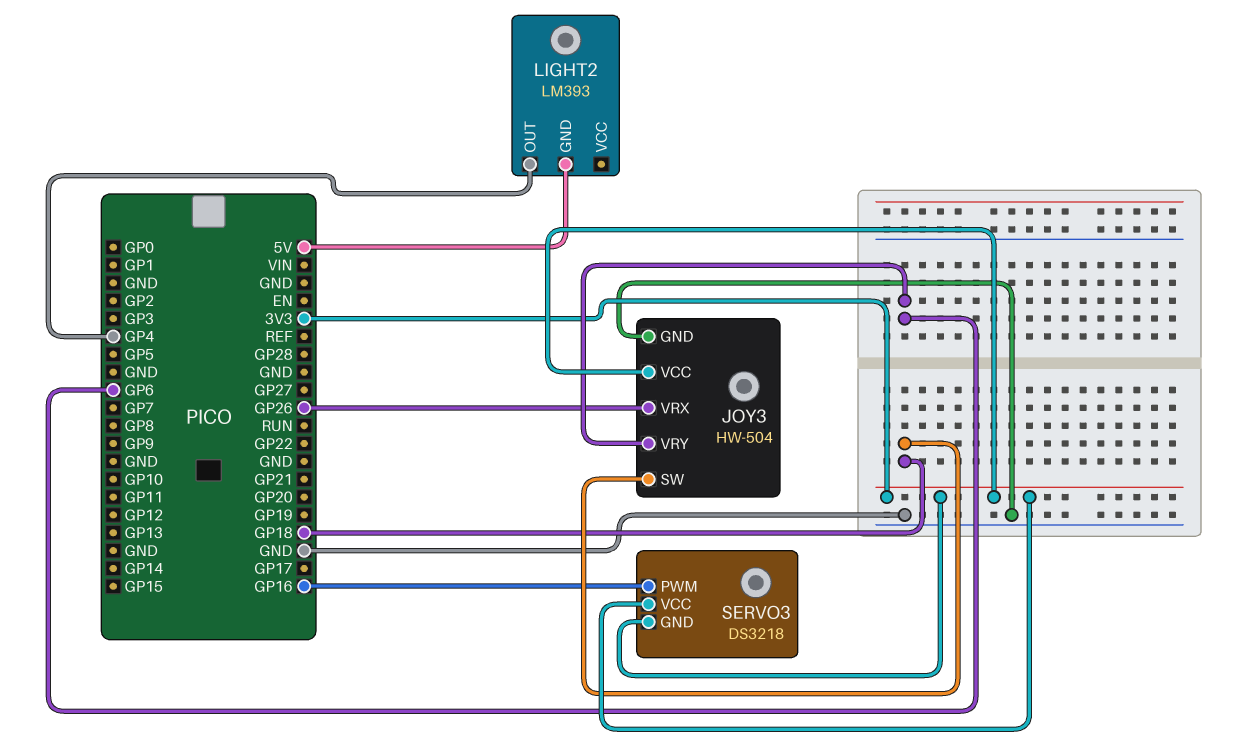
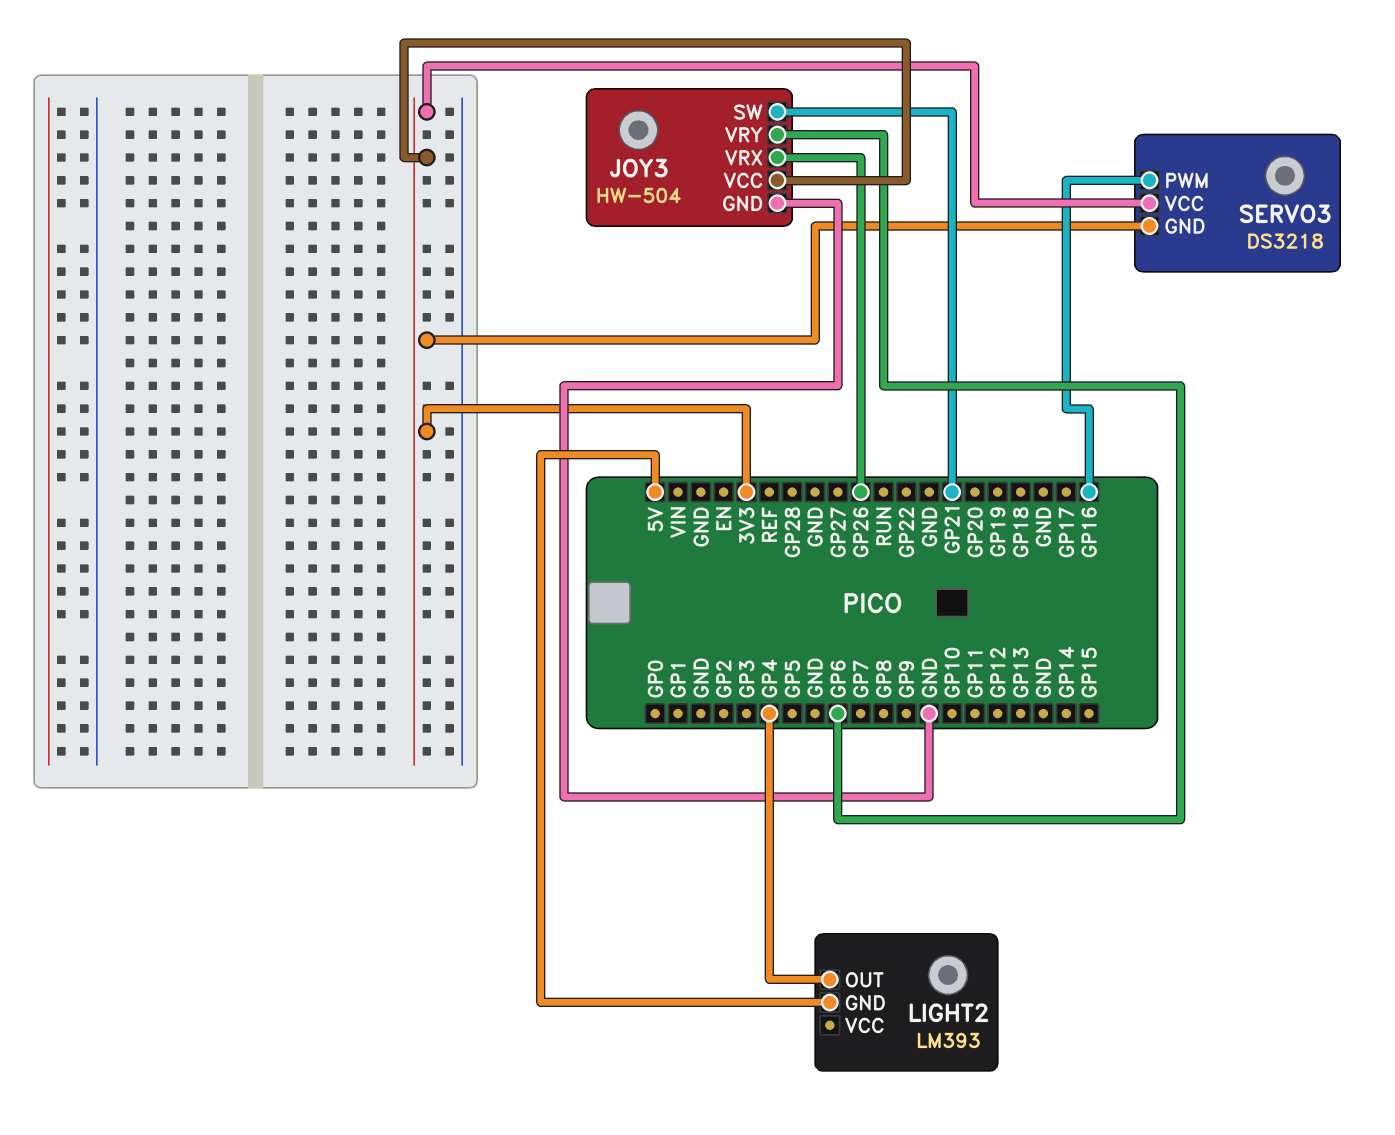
JOY3 pin SW: GP18 -> GP21

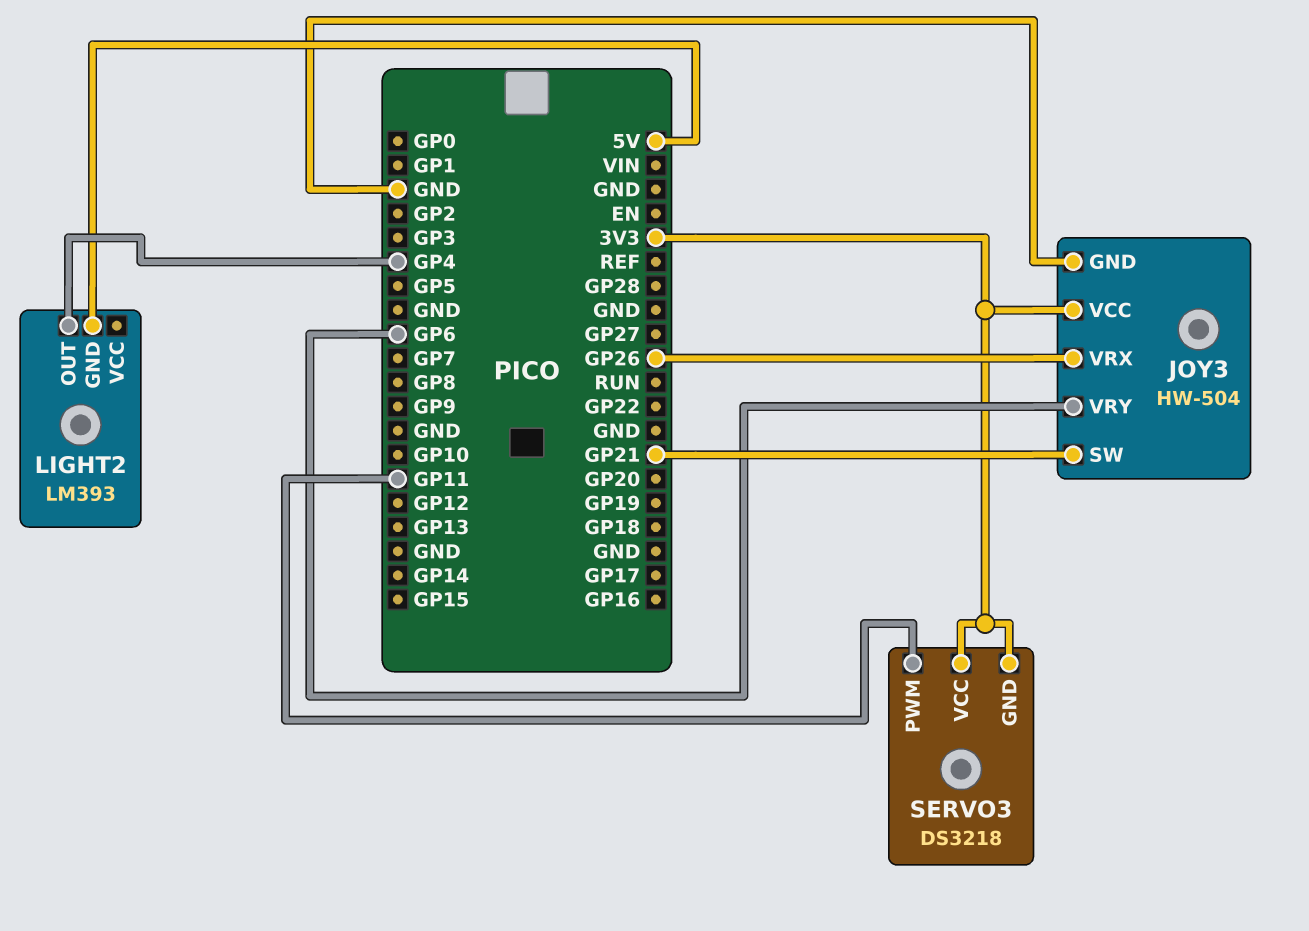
SERVO3 pin PWM: GP16 -> GP11

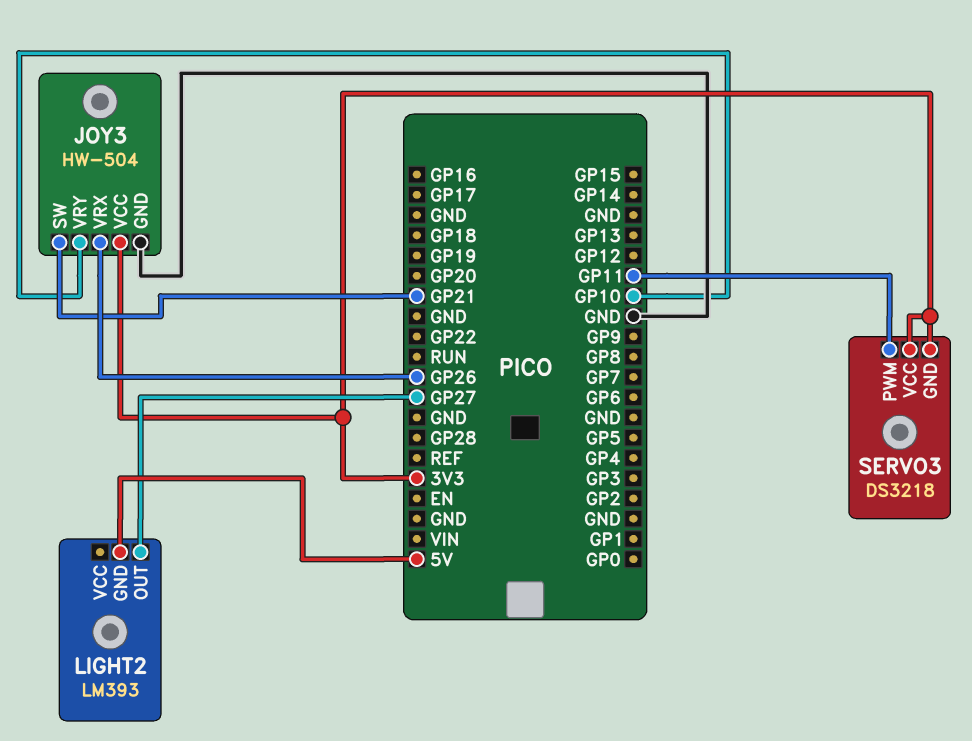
JOY3 pin VRY: GP6 -> GP10
LIGHT2 pin OUT: GP4 -> GP27

